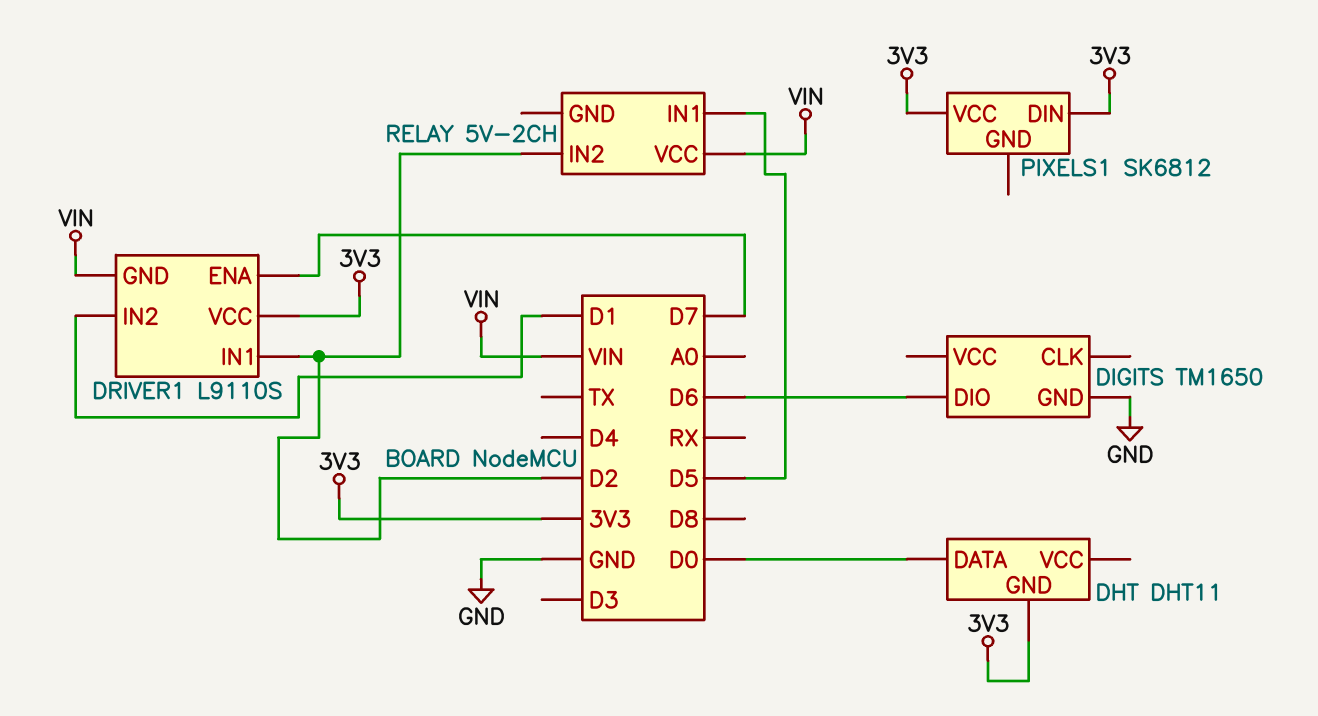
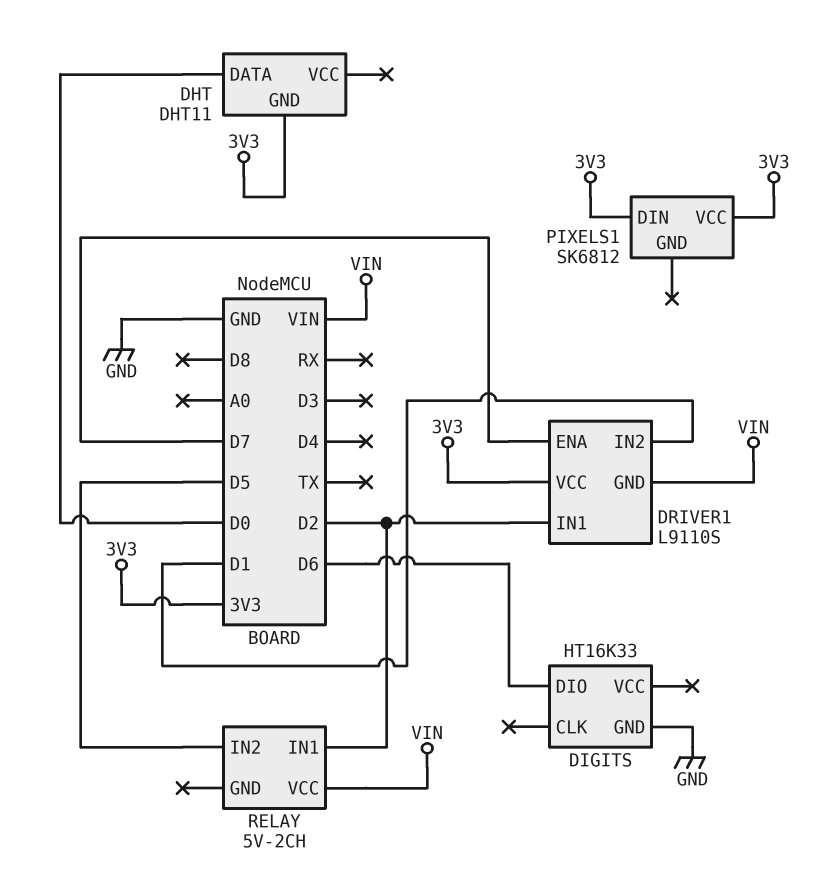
DIGITS: TM1650 -> HT16K33
RELAY pin IN1: D5 -> D2
RELAY pin IN2: D2 -> D5

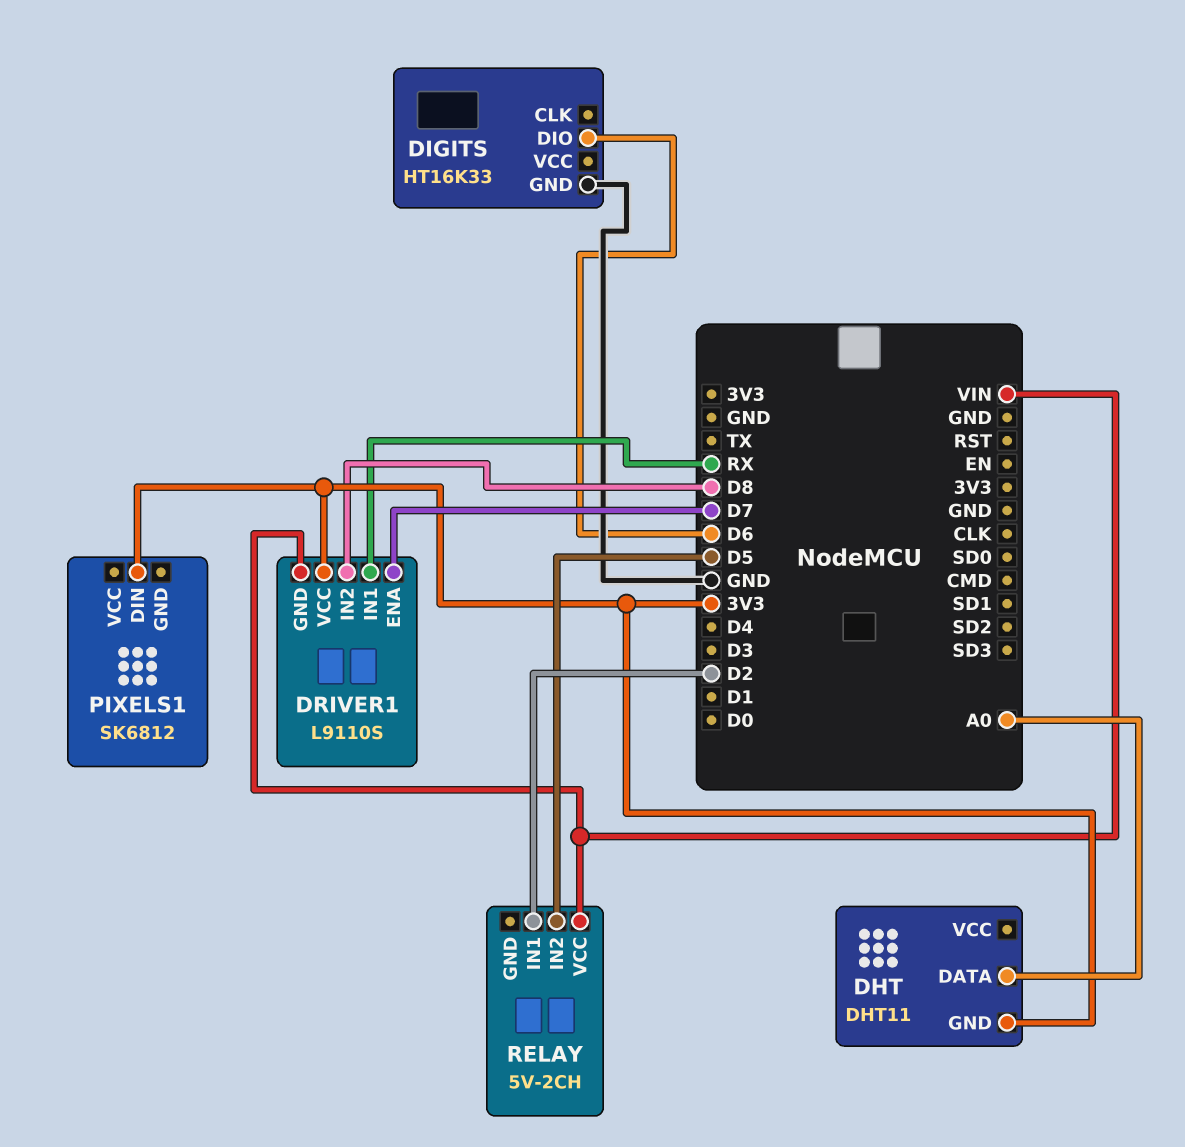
DHT pin DATA: D0 -> A0
DRIVER1 pin IN1: D2 -> RX
DRIVER1 pin IN2: D1 -> D8
PIXELS1 pin VCC: 3V3 -> none

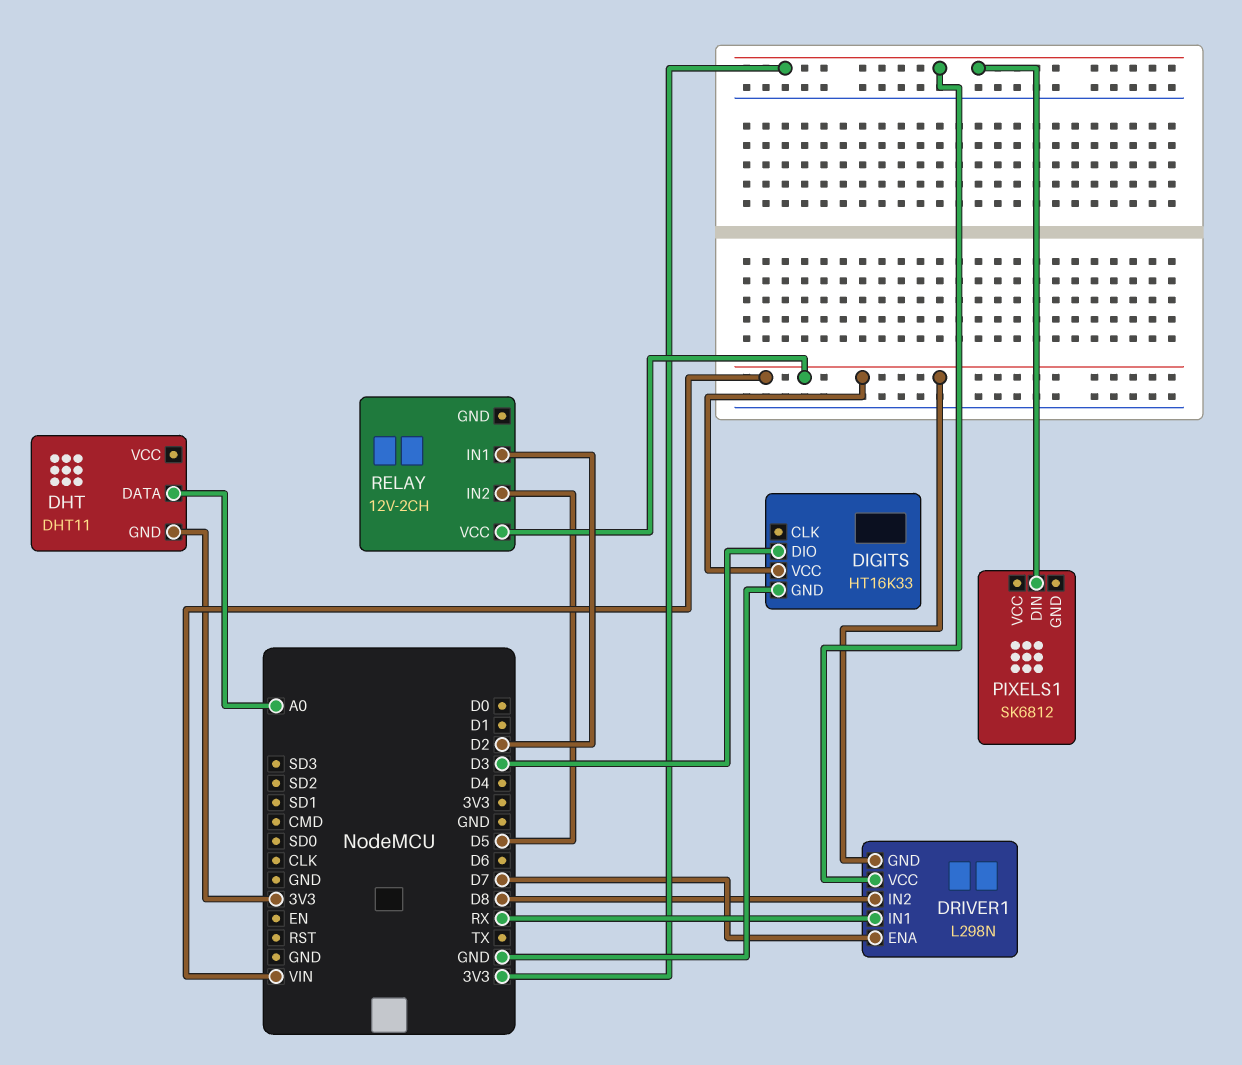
DIGITS pin DIO: D6 -> D3
DIGITS pin VCC: none -> VIN
DRIVER1: L9110S -> L298N
RELAY: 5V-2CH -> 12V-2CH

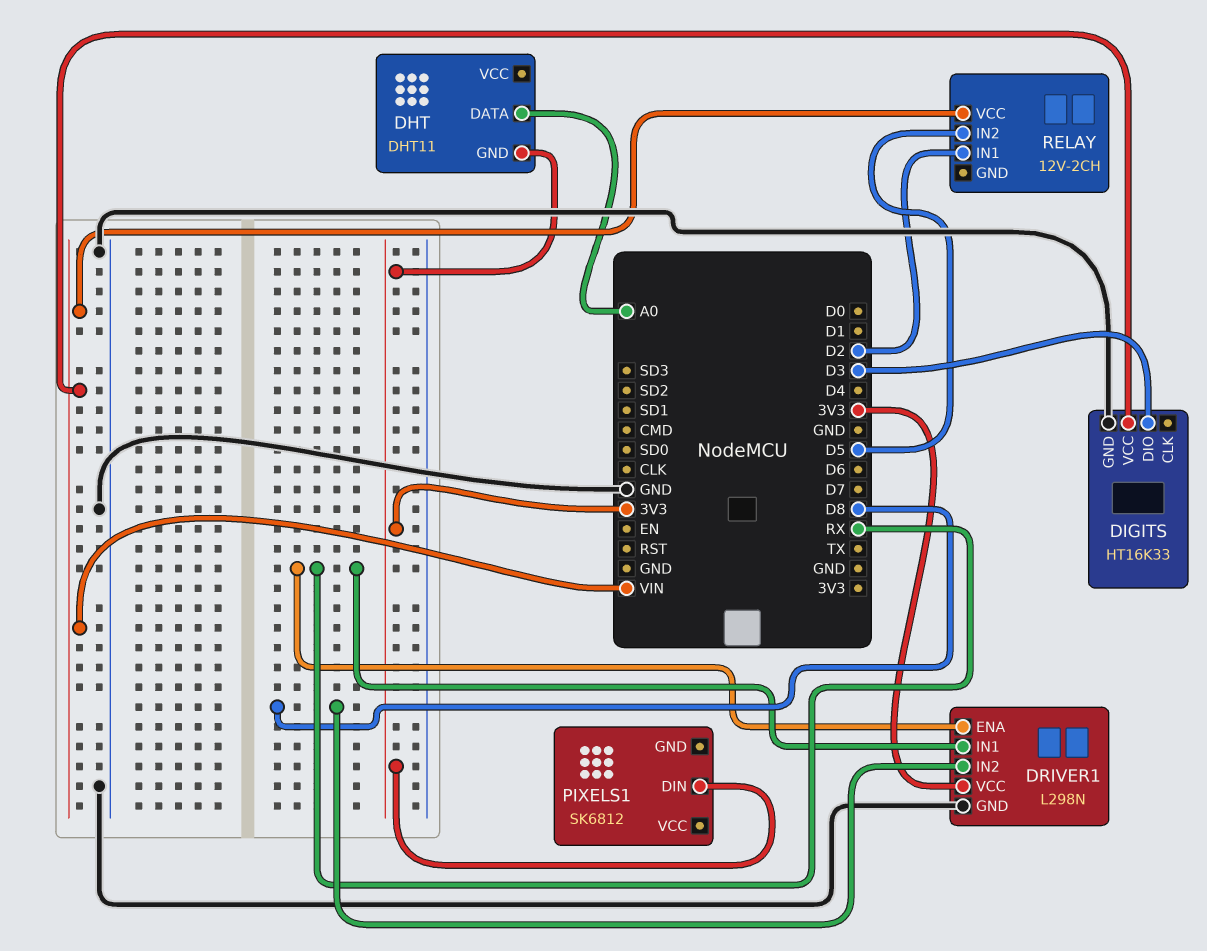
DRIVER1 pin ENA: D7 -> RX
DRIVER1 pin GND: VIN -> GND

